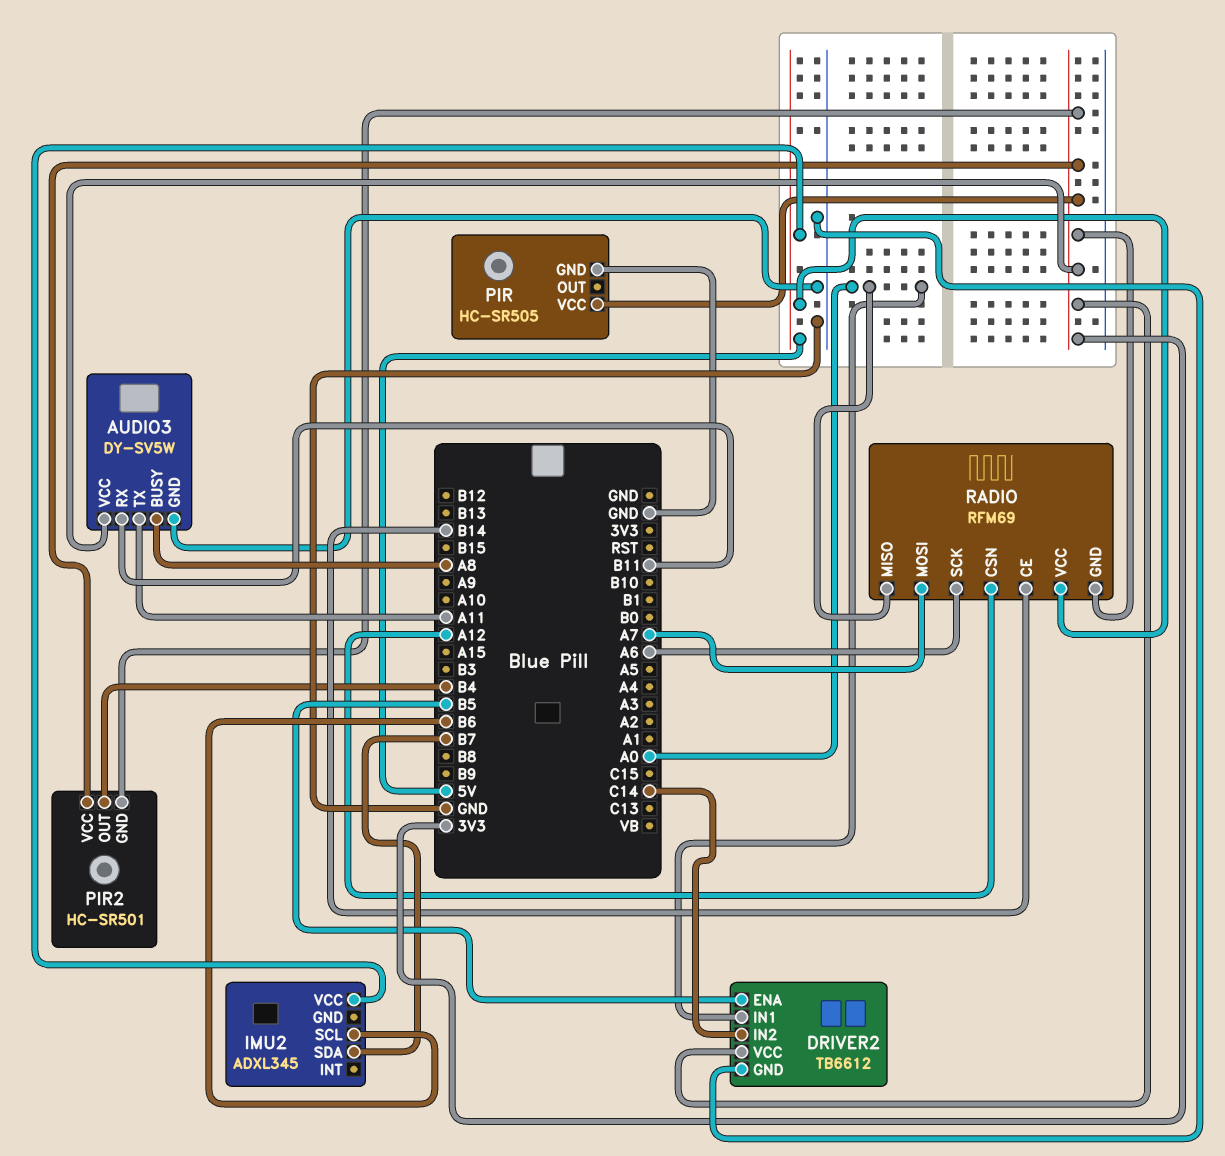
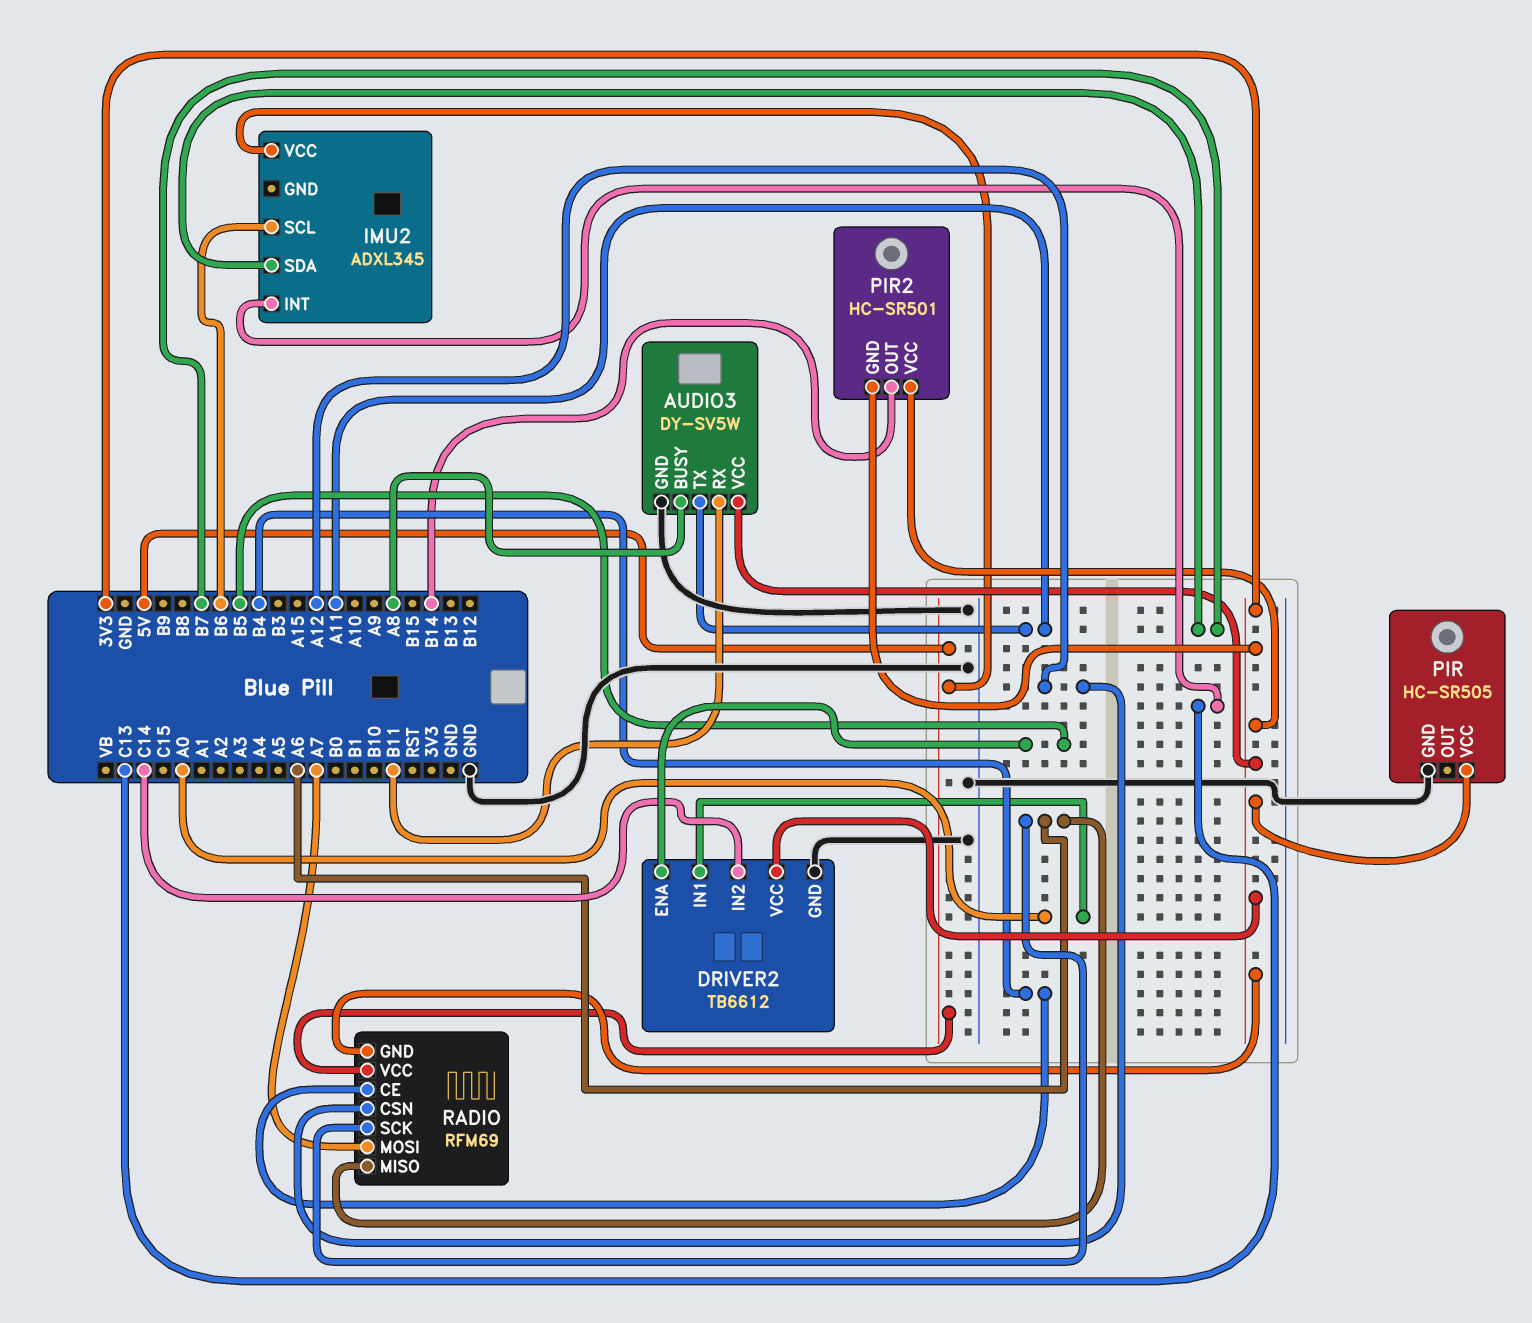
IMU2 pin INT: none -> C13
PIR2 pin OUT: B4 -> B14
RADIO pin CE: B14 -> B4
RADIO pin MISO: A0 -> A6

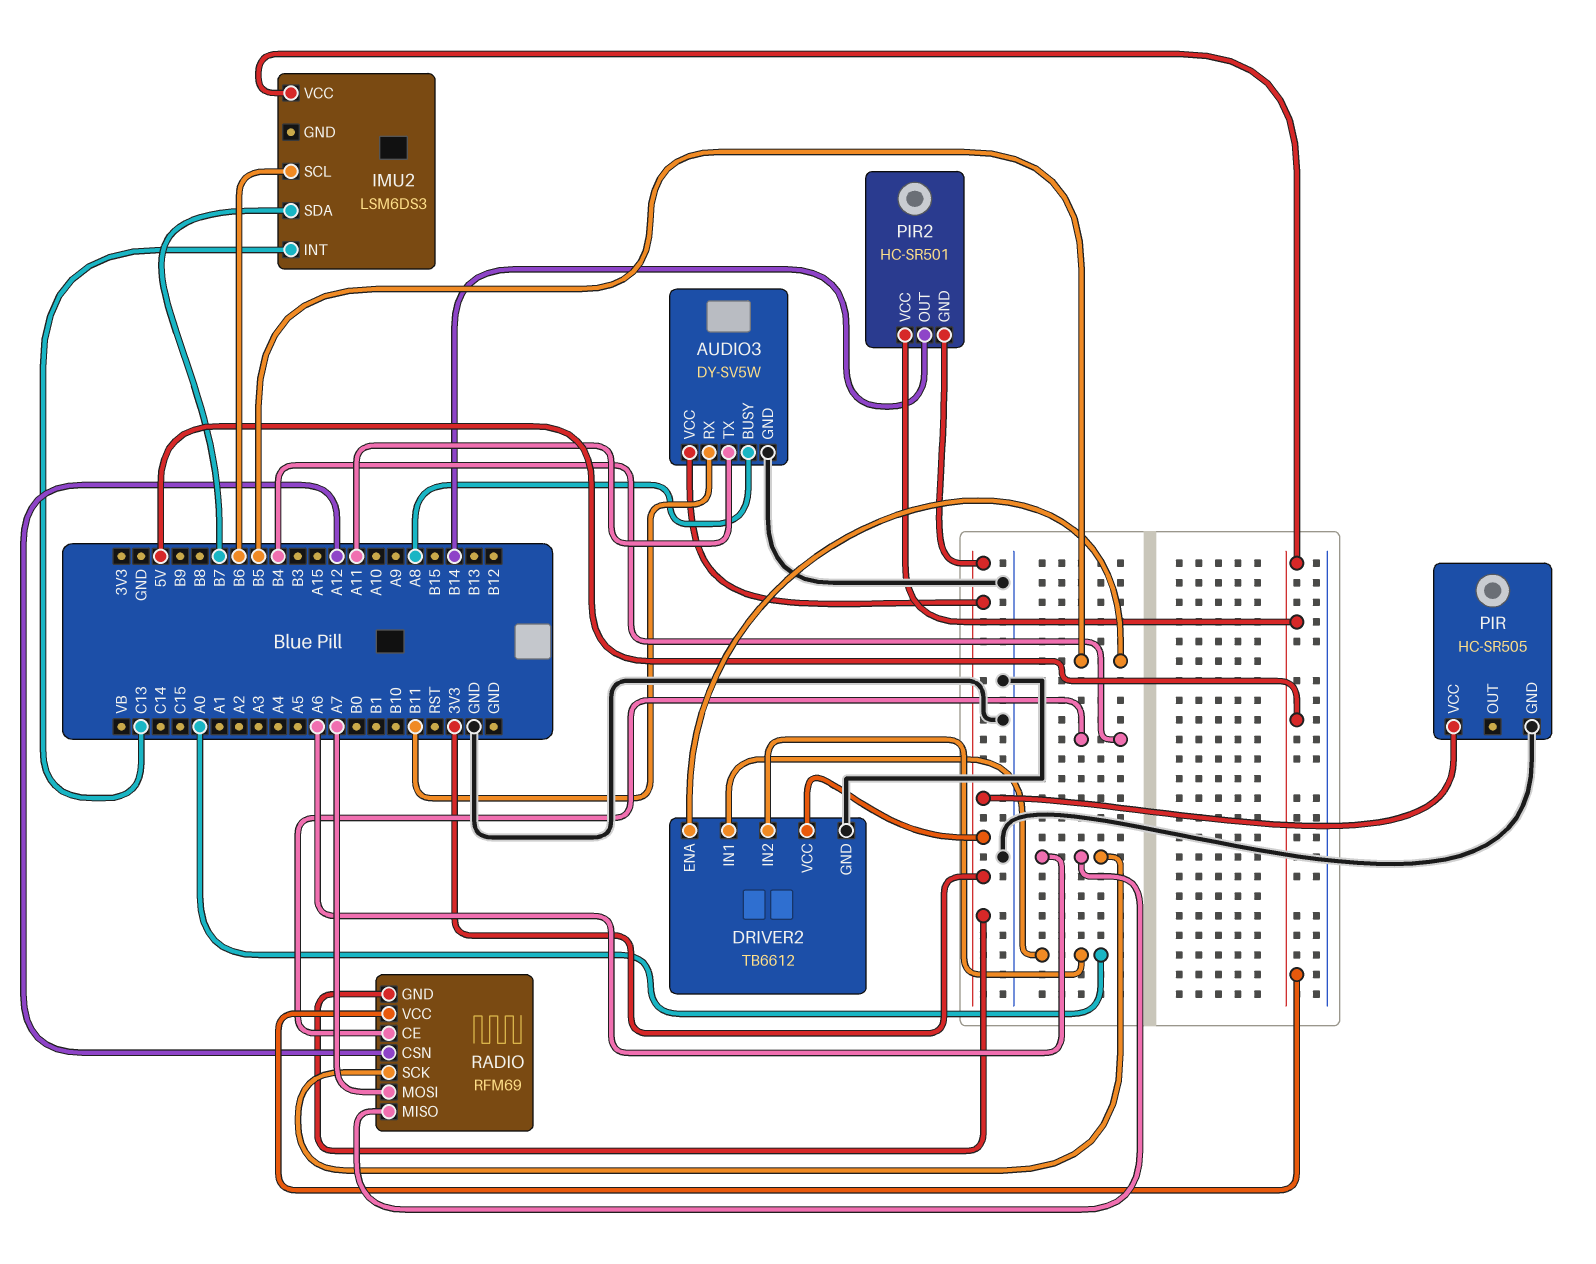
DRIVER2 pin IN2: C14 -> A0
IMU2: ADXL345 -> LSM6DS3
PIR2 pin VCC: 3V3 -> 5V

